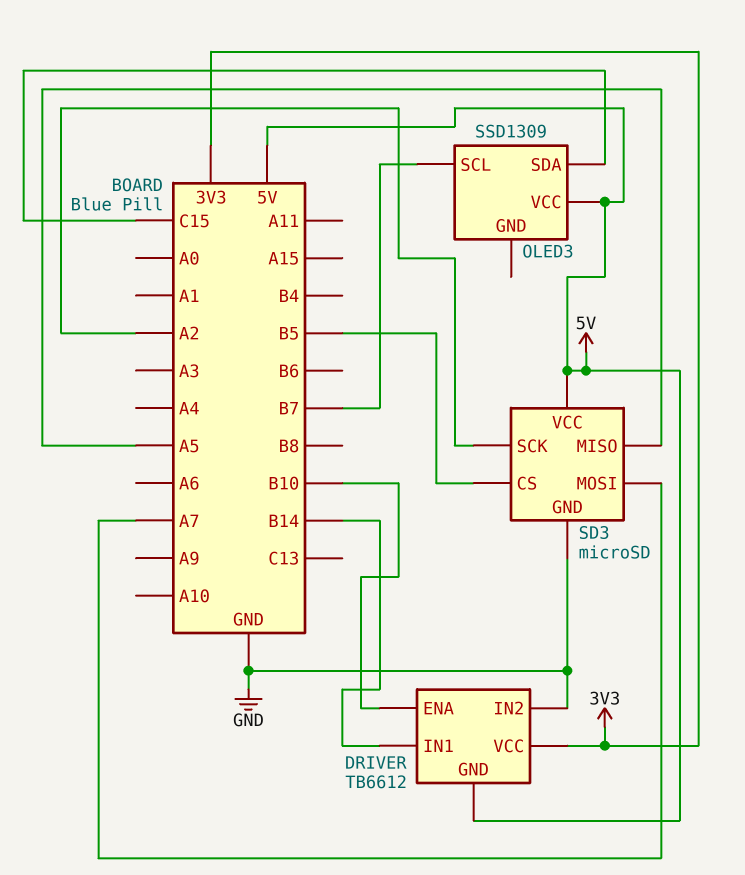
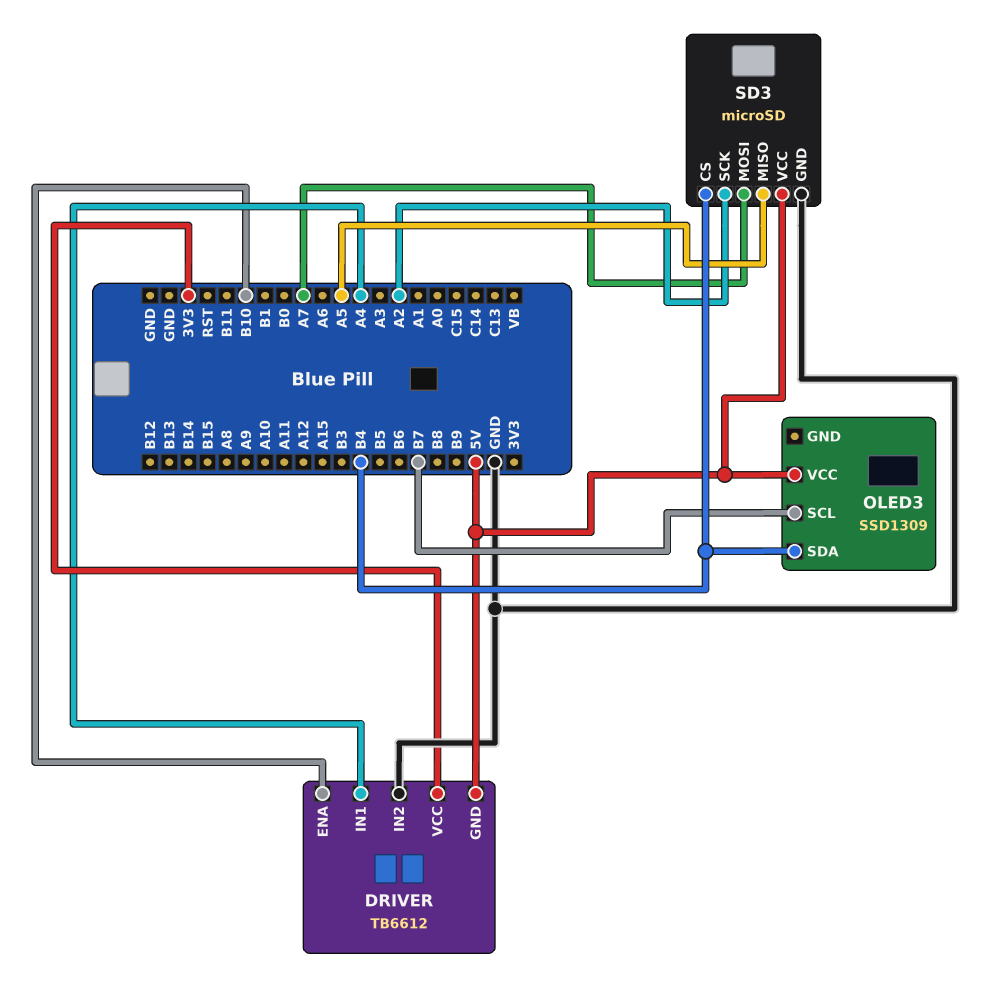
DRIVER pin IN1: B14 -> A4
OLED3 pin SDA: C15 -> B4
SD3 pin CS: B5 -> B4

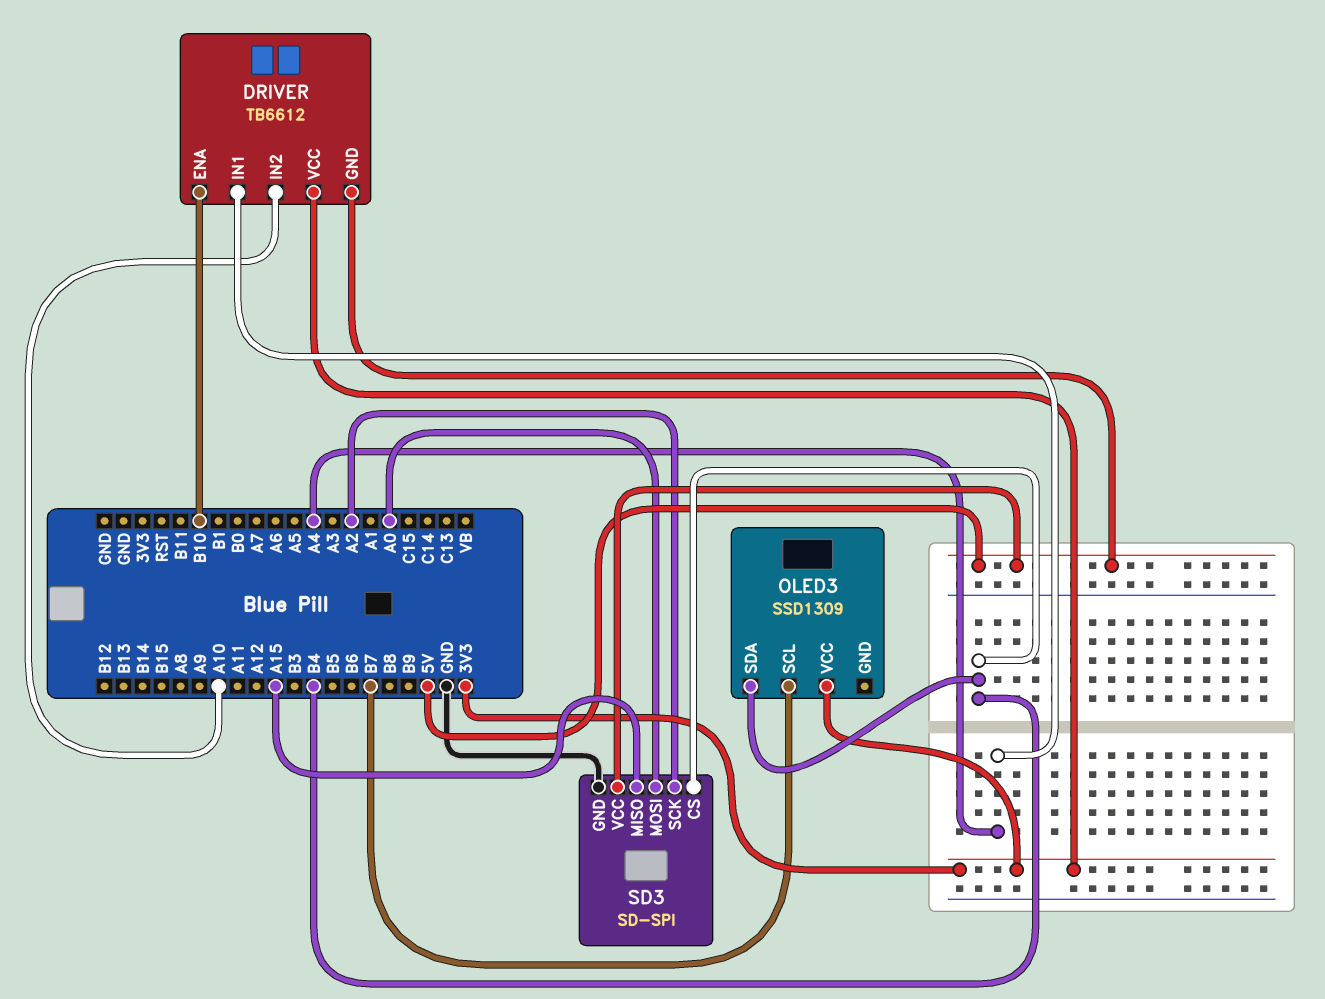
DRIVER pin IN2: GND -> A10
OLED3 pin VCC: 5V -> 3V3
SD3: microSD -> SD-SPI
SD3 pin MISO: A5 -> A15
SD3 pin MOSI: A7 -> A0

